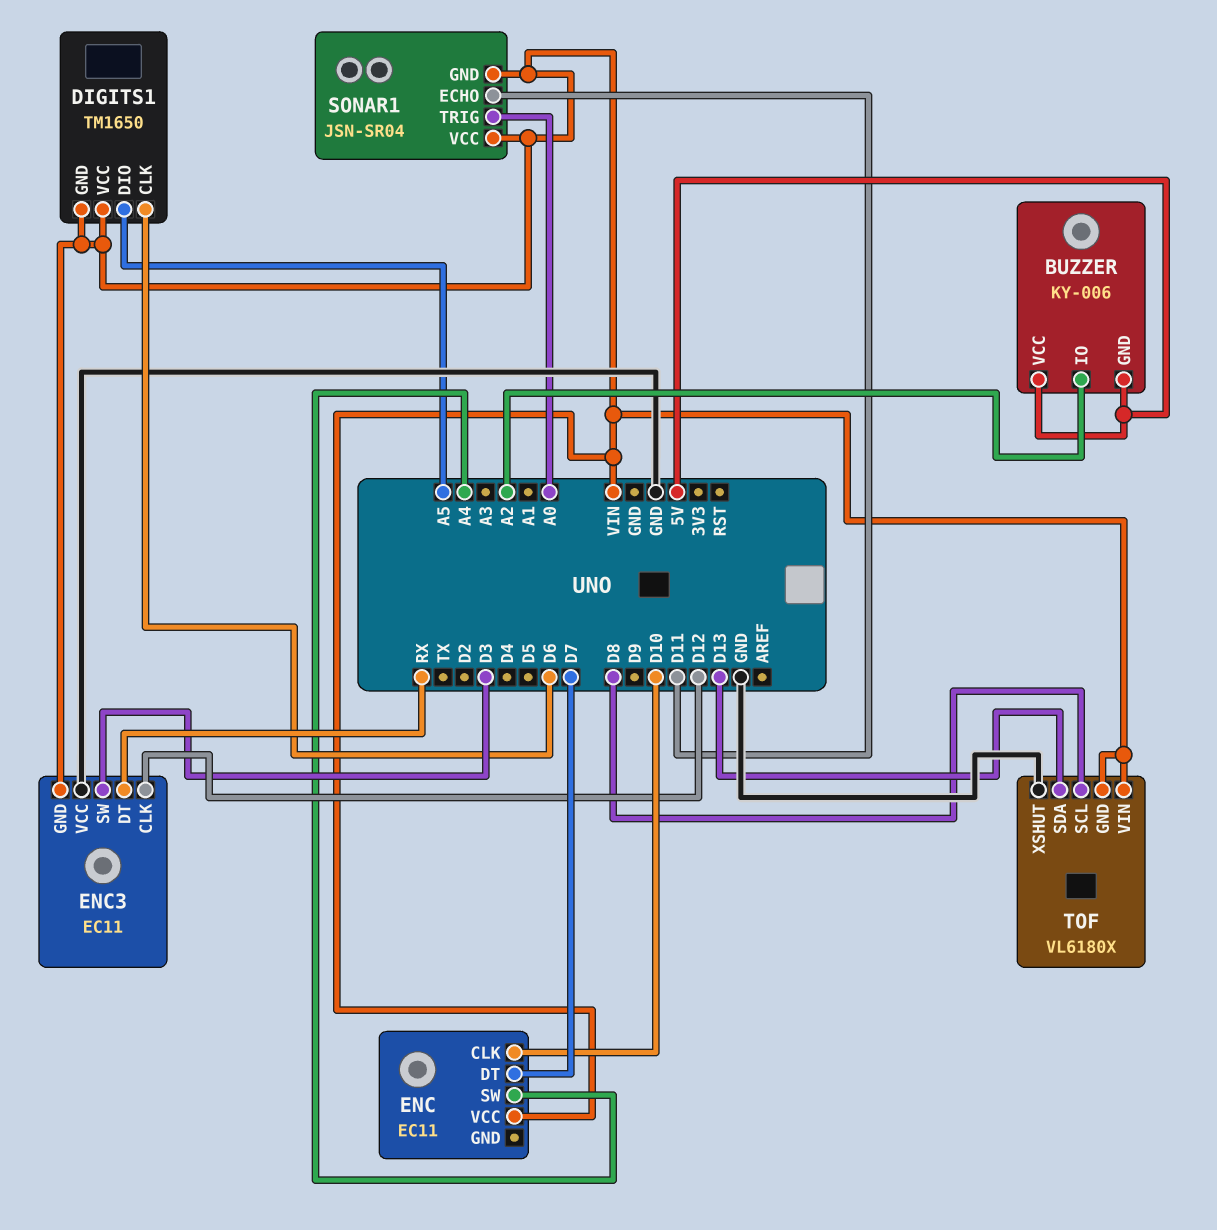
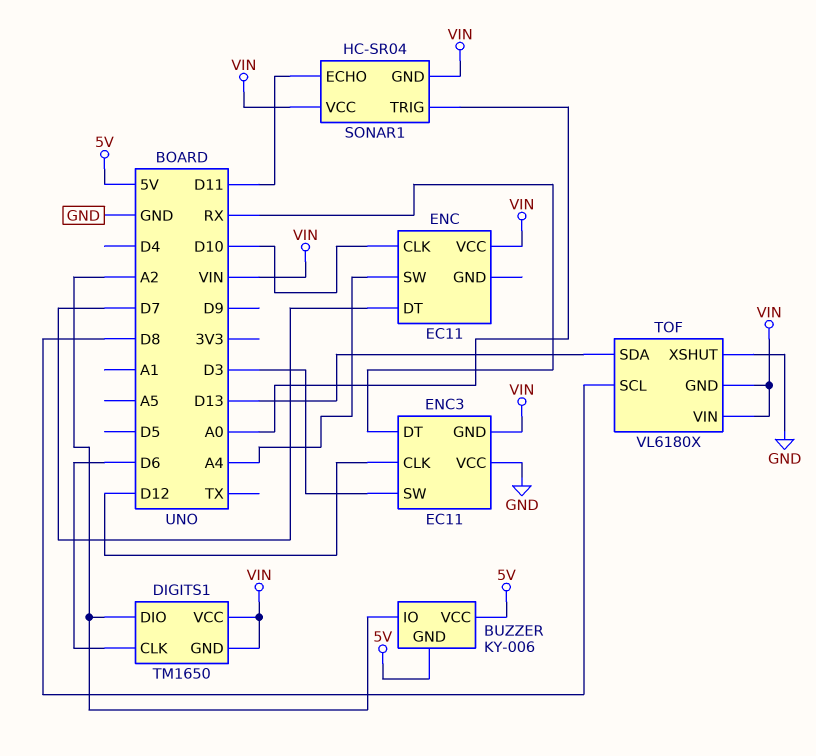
DIGITS1 pin DIO: A5 -> A2
SONAR1: JSN-SR04 -> HC-SR04

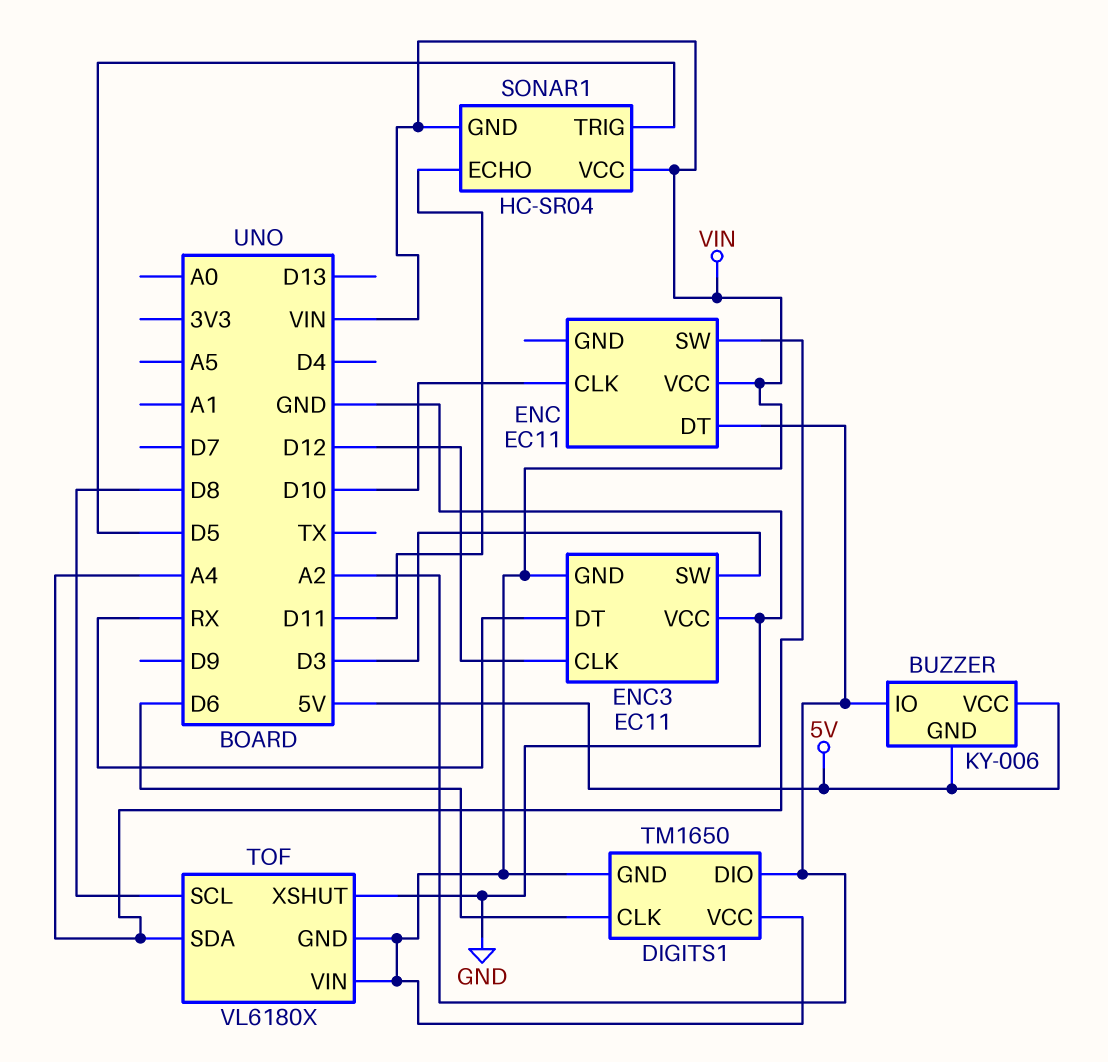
ENC pin DT: D7 -> A2
SONAR1 pin TRIG: A0 -> D5
TOF pin SDA: D13 -> A4

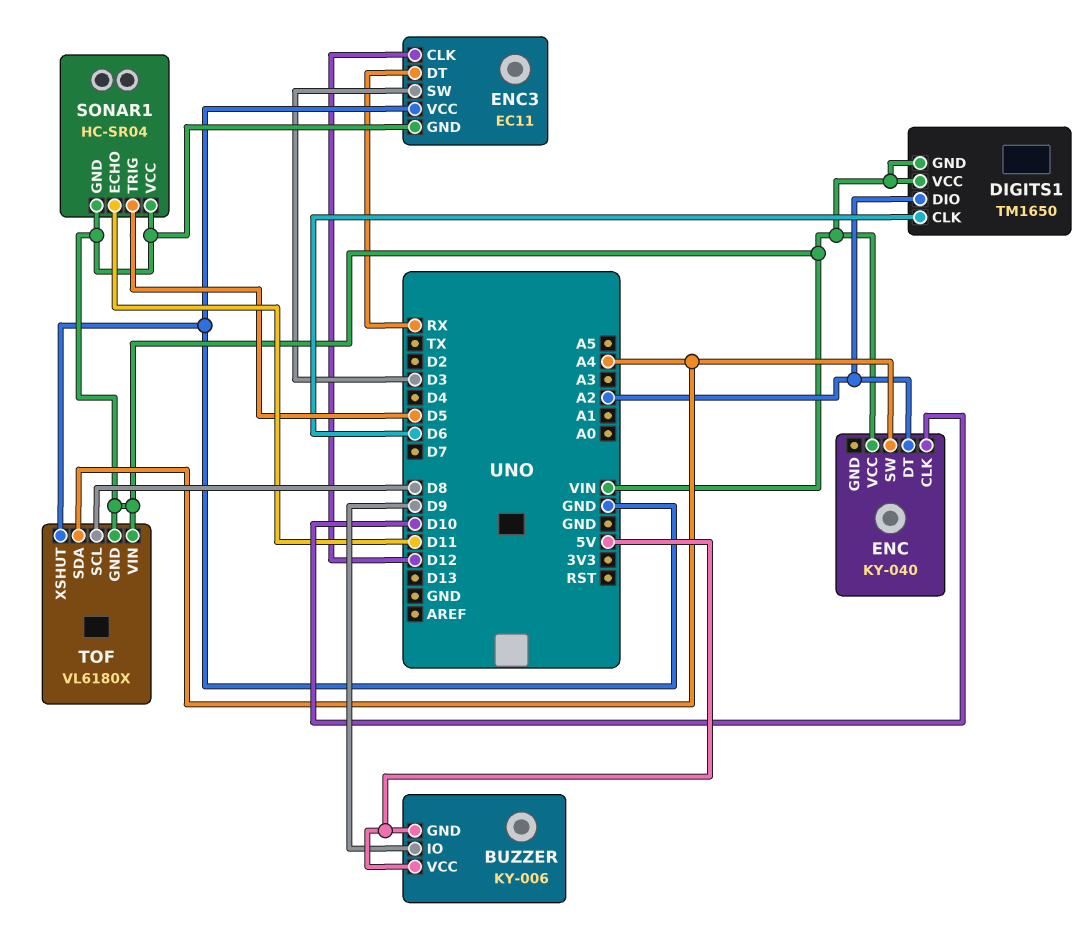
BUZZER pin IO: A2 -> D9
ENC: EC11 -> KY-040

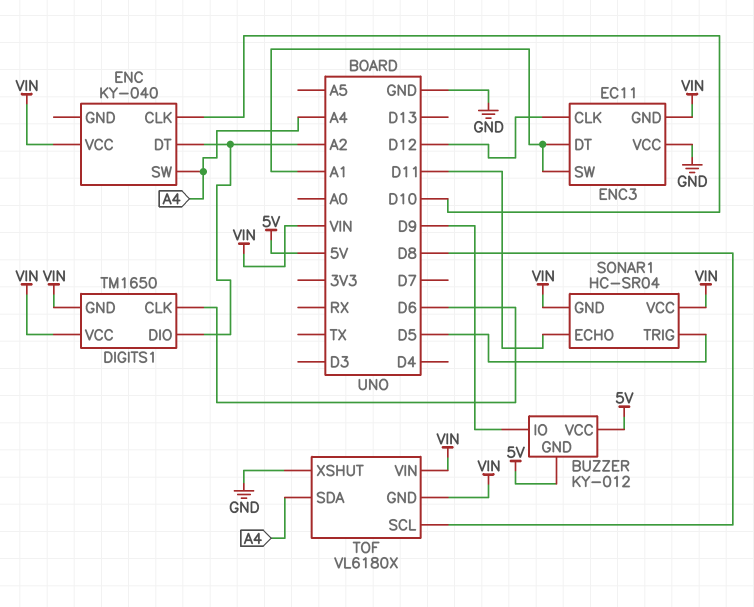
BUZZER: KY-006 -> KY-012
ENC3 pin DT: RX -> A1
ENC3 pin SW: D3 -> A1

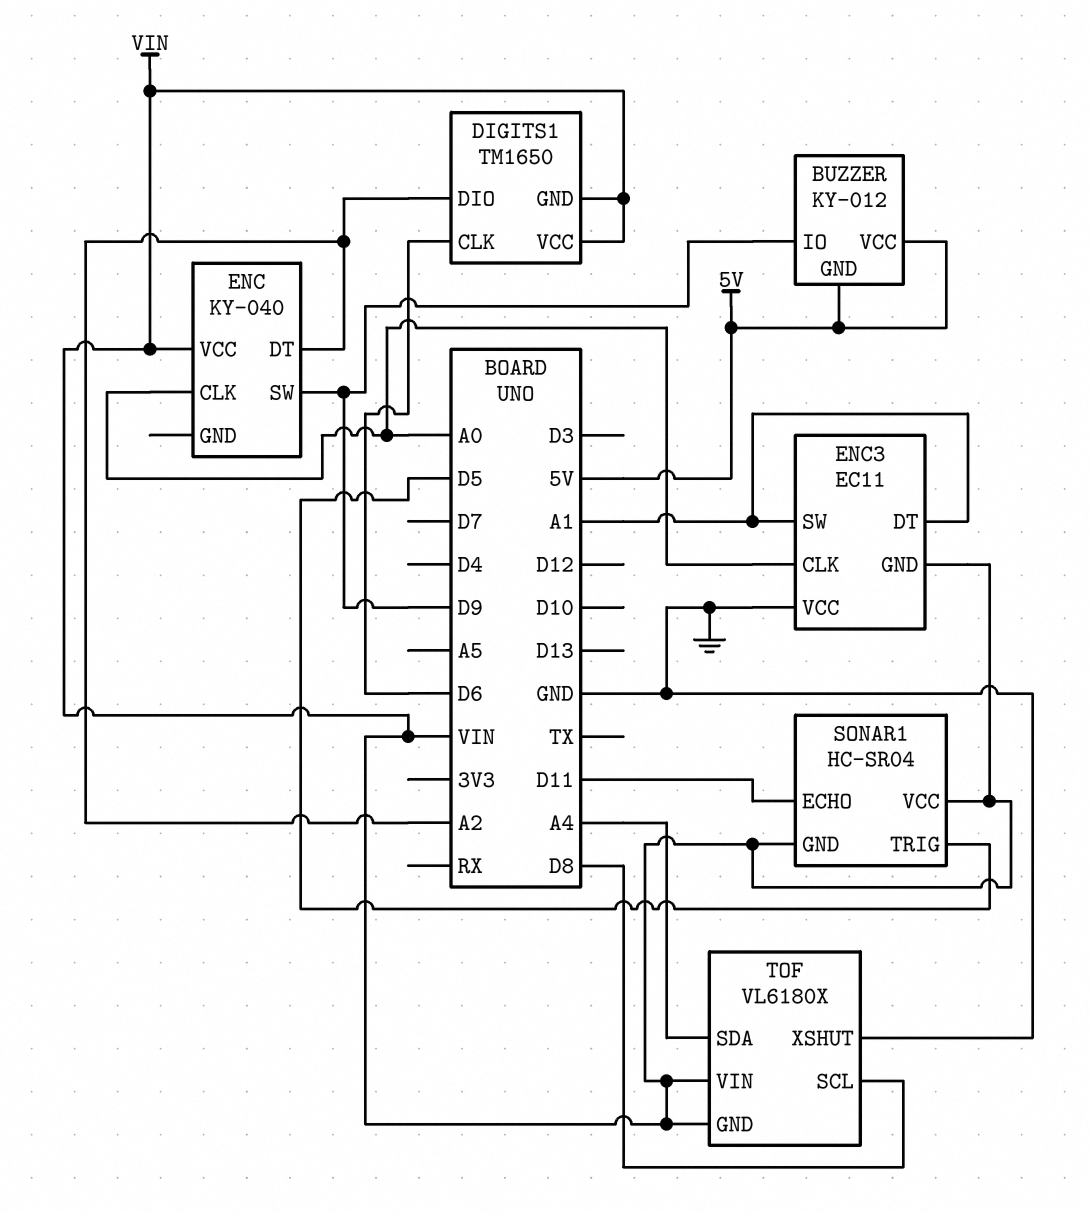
ENC pin CLK: D10 -> A0
ENC pin SW: A4 -> D9
ENC3 pin CLK: D12 -> A0

